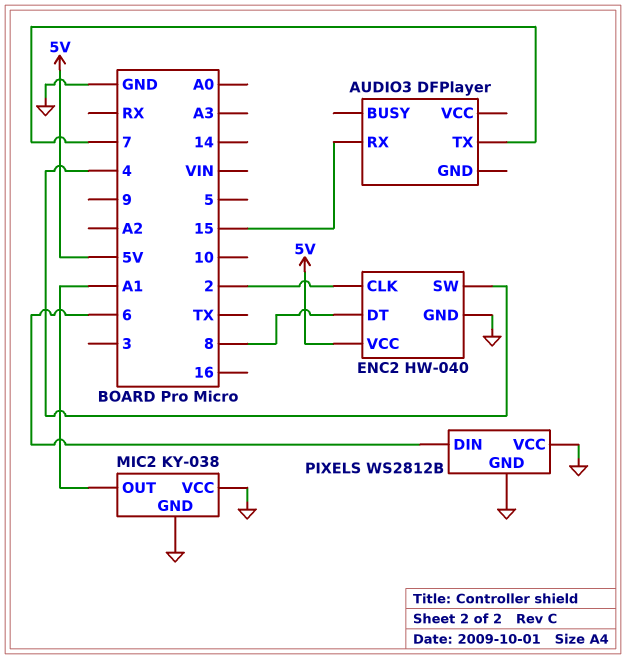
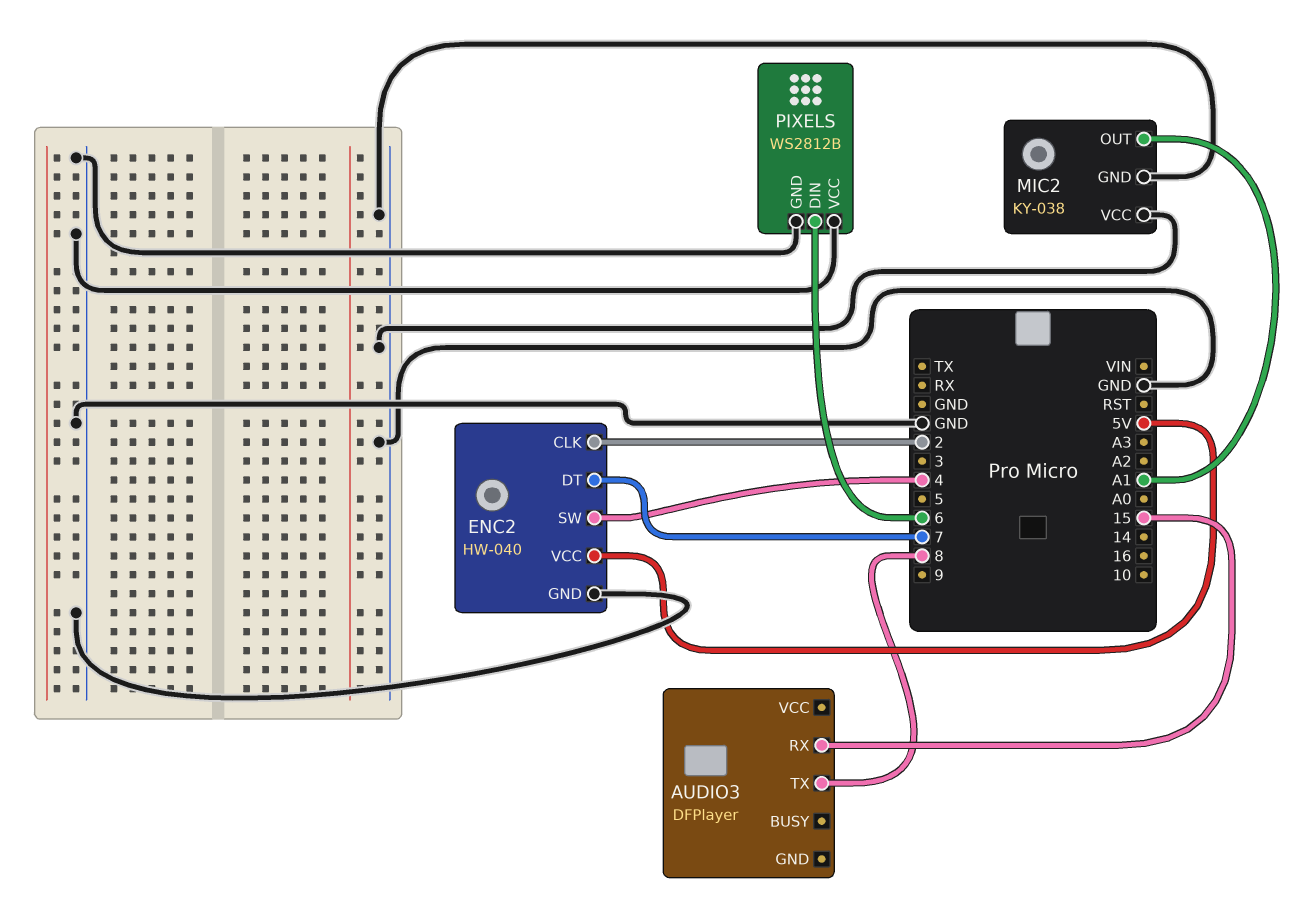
AUDIO3 pin TX: 7 -> 8
ENC2 pin DT: 8 -> 7

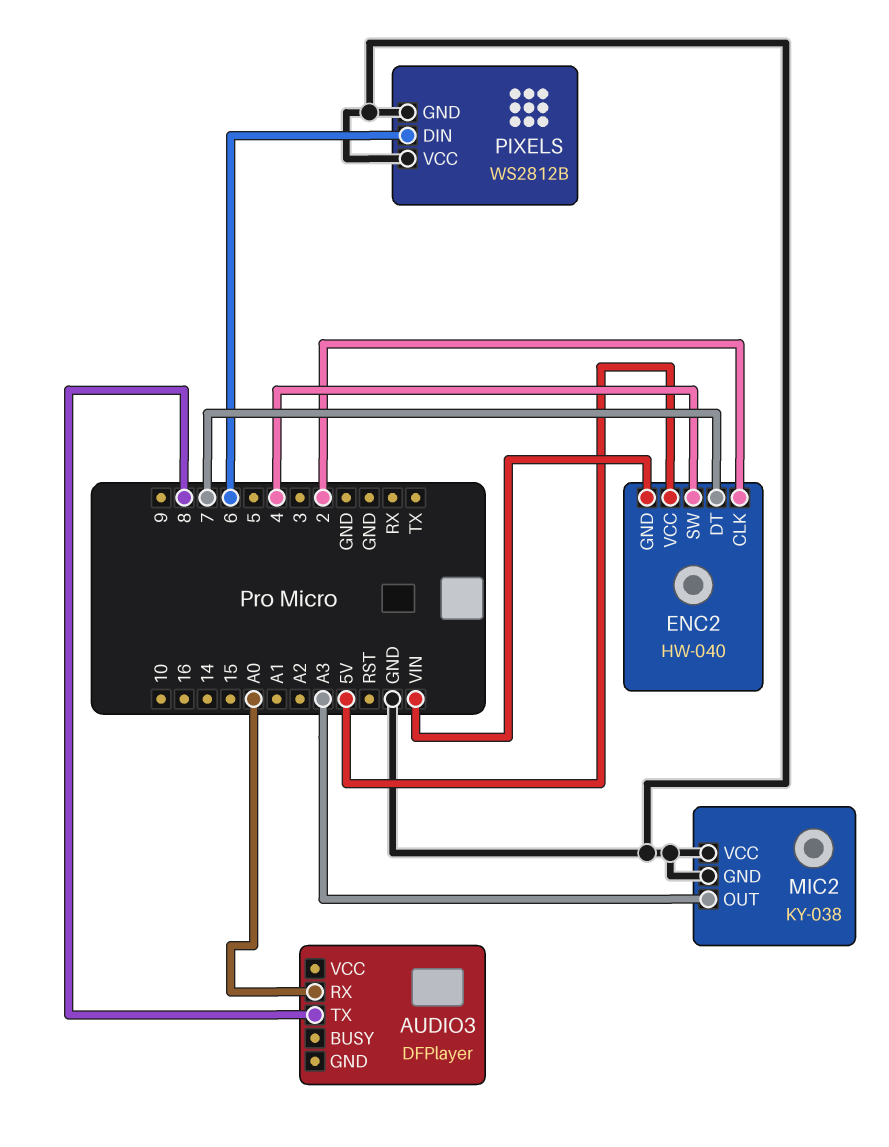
AUDIO3 pin RX: 15 -> A0
ENC2 pin GND: GND -> VIN
MIC2 pin OUT: A1 -> A3

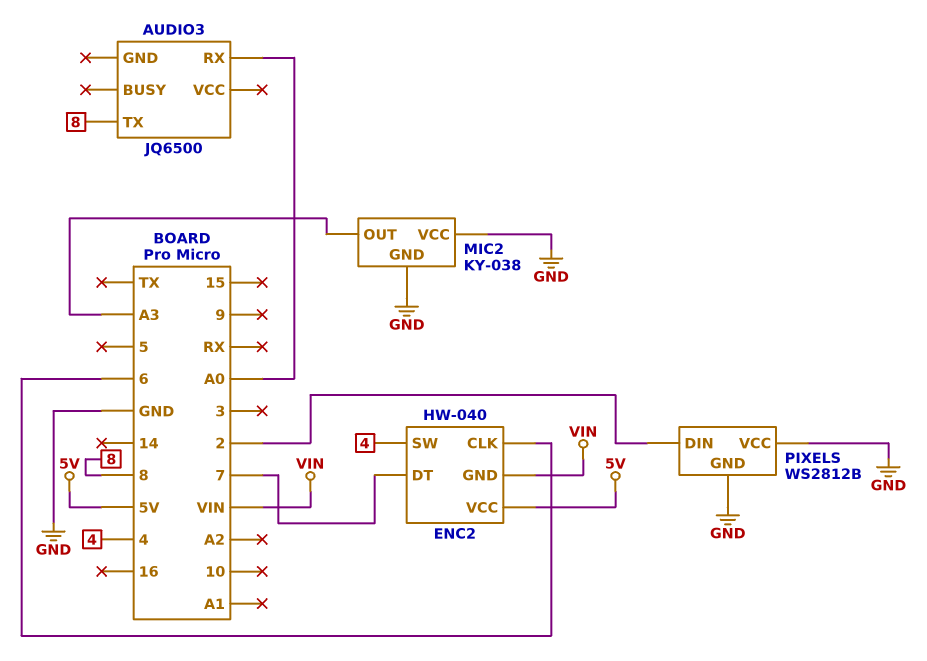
AUDIO3: DFPlayer -> JQ6500
ENC2 pin CLK: 2 -> 6
PIXELS pin DIN: 6 -> 2

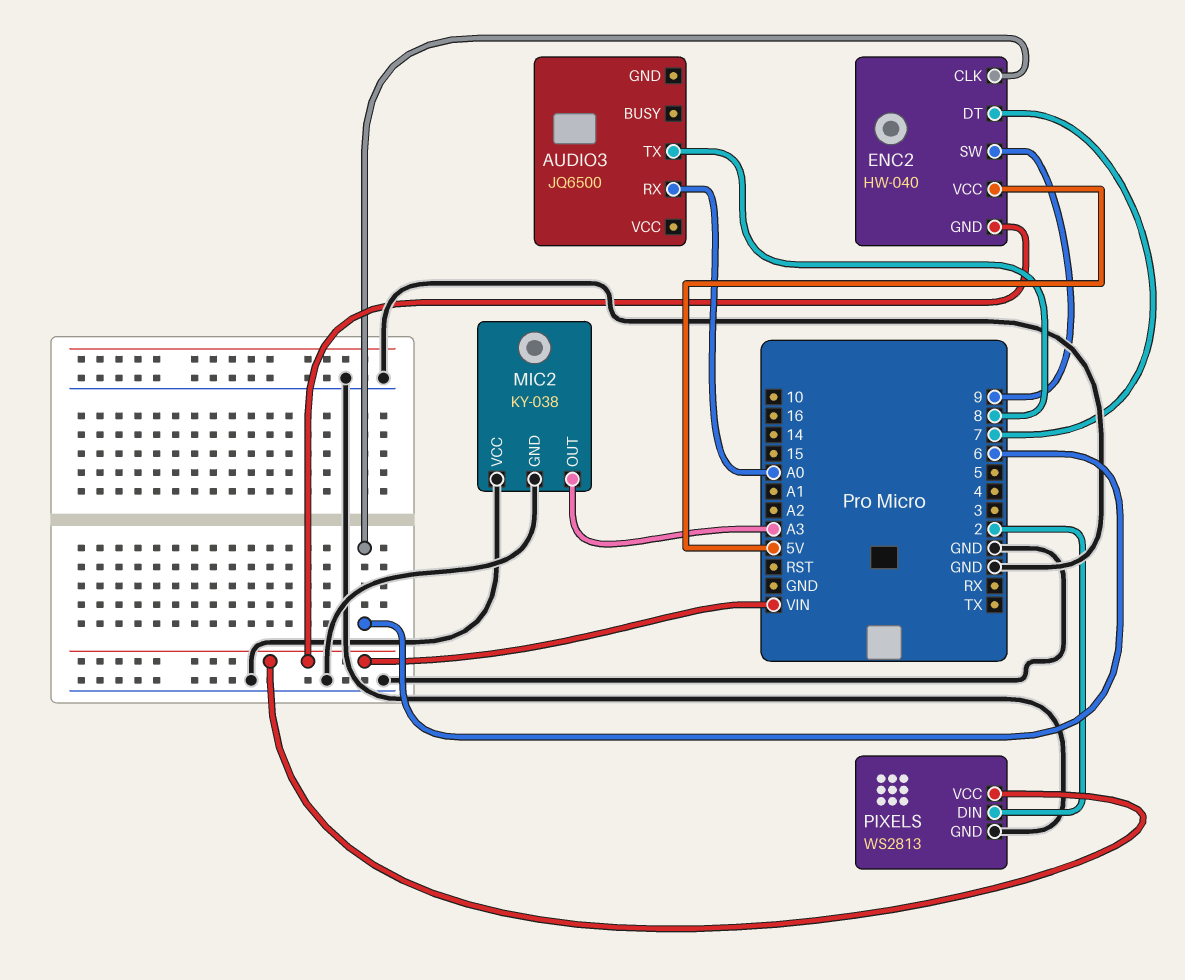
ENC2 pin SW: 4 -> 9
PIXELS: WS2812B -> WS2813
PIXELS pin VCC: GND -> VIN

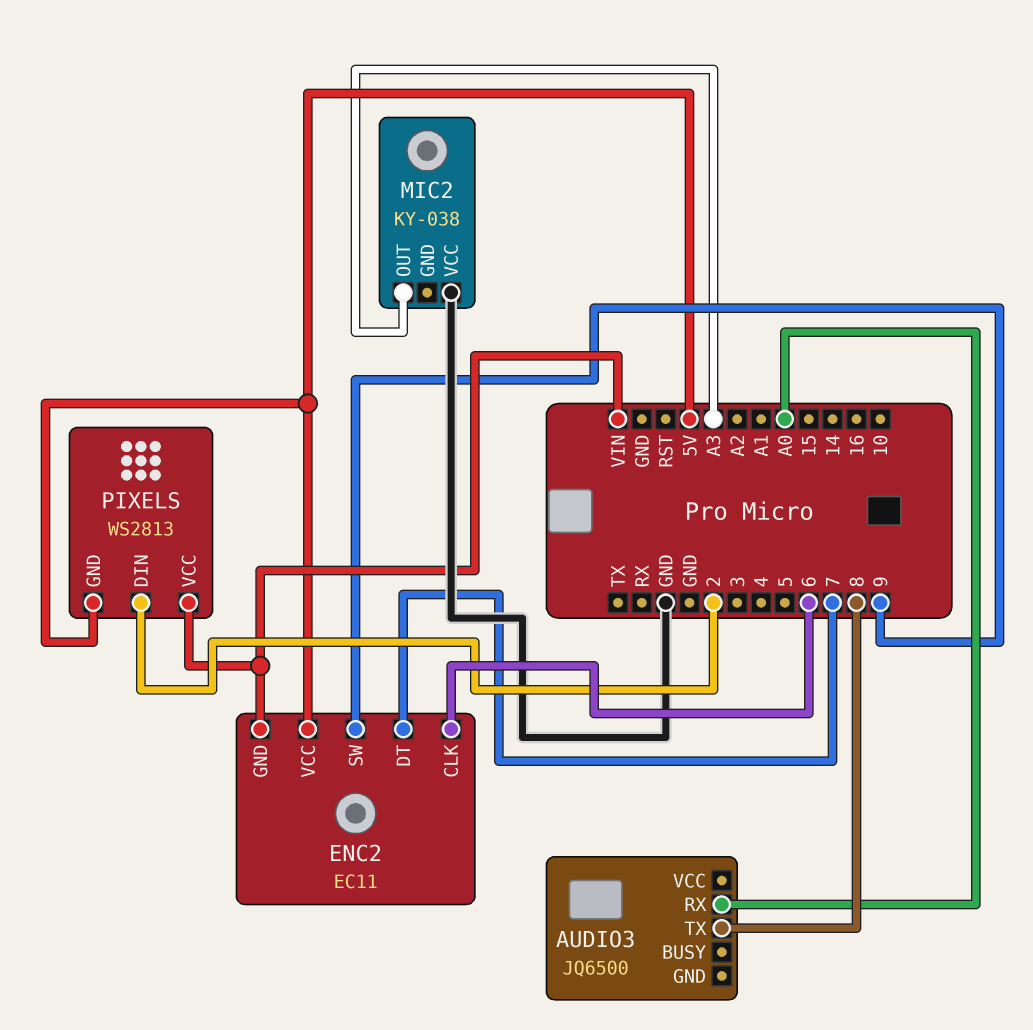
ENC2: HW-040 -> EC11
MIC2 pin GND: GND -> none
PIXELS pin GND: GND -> 5V

